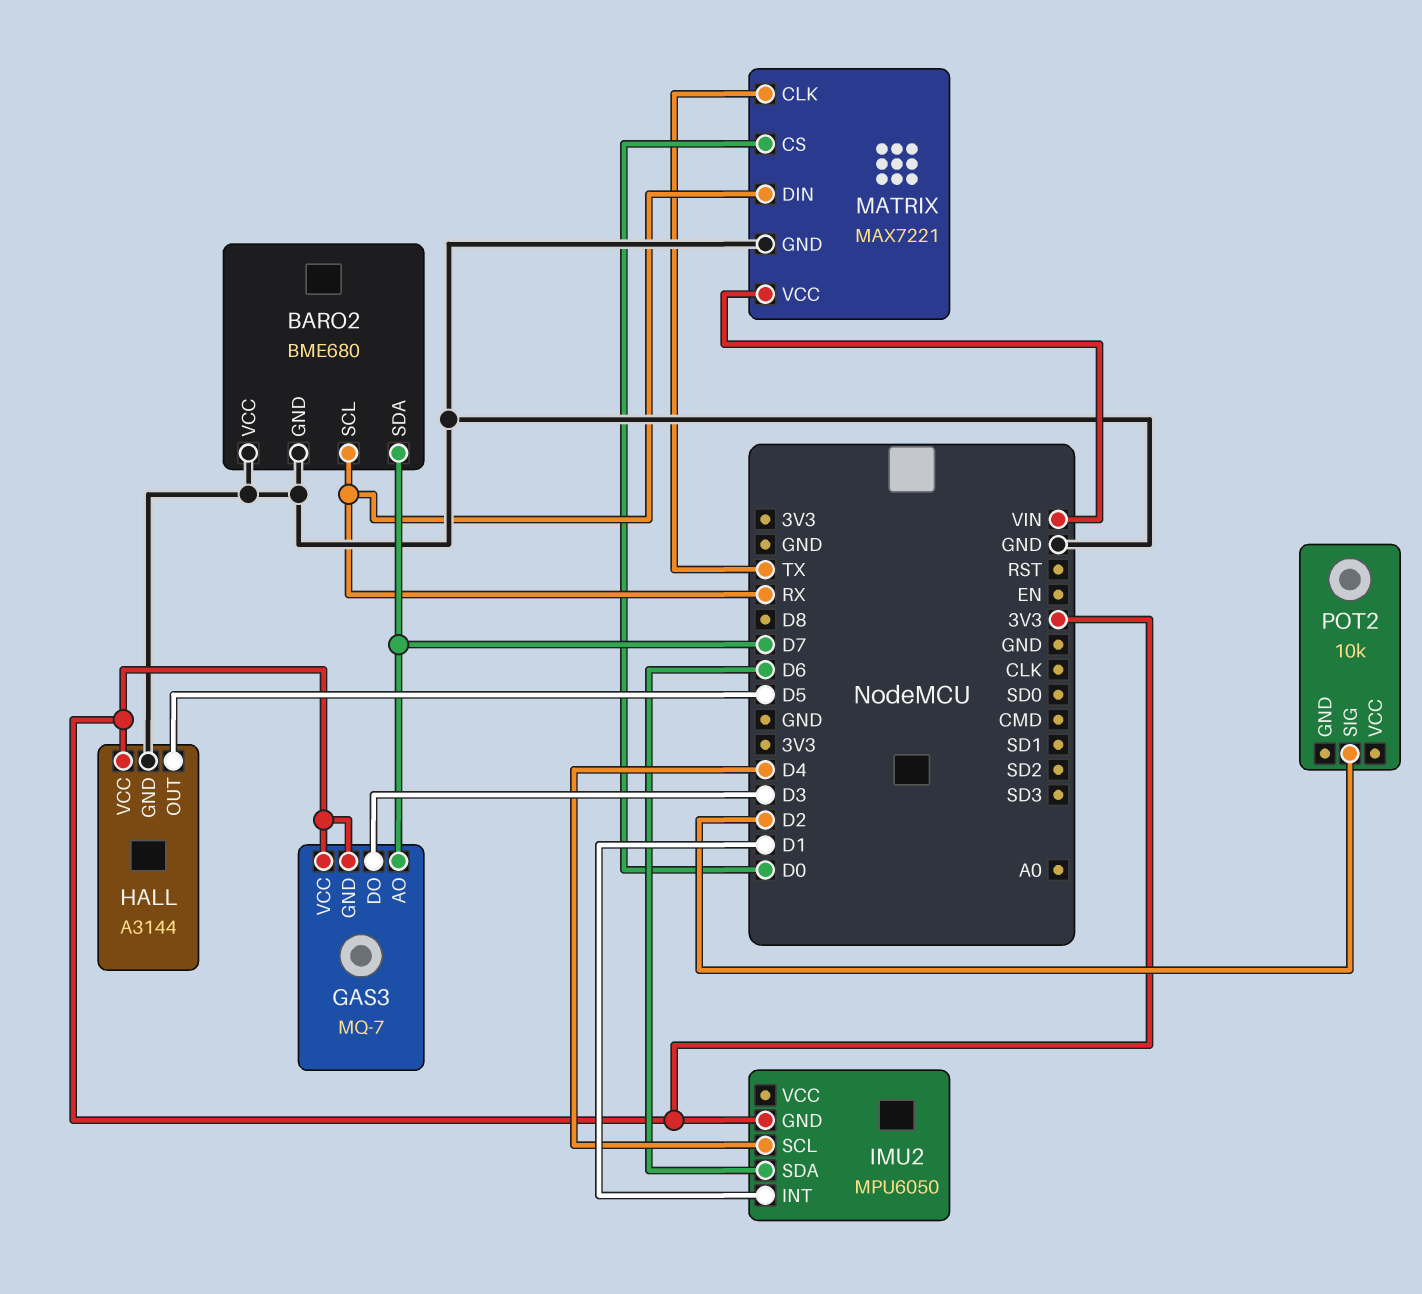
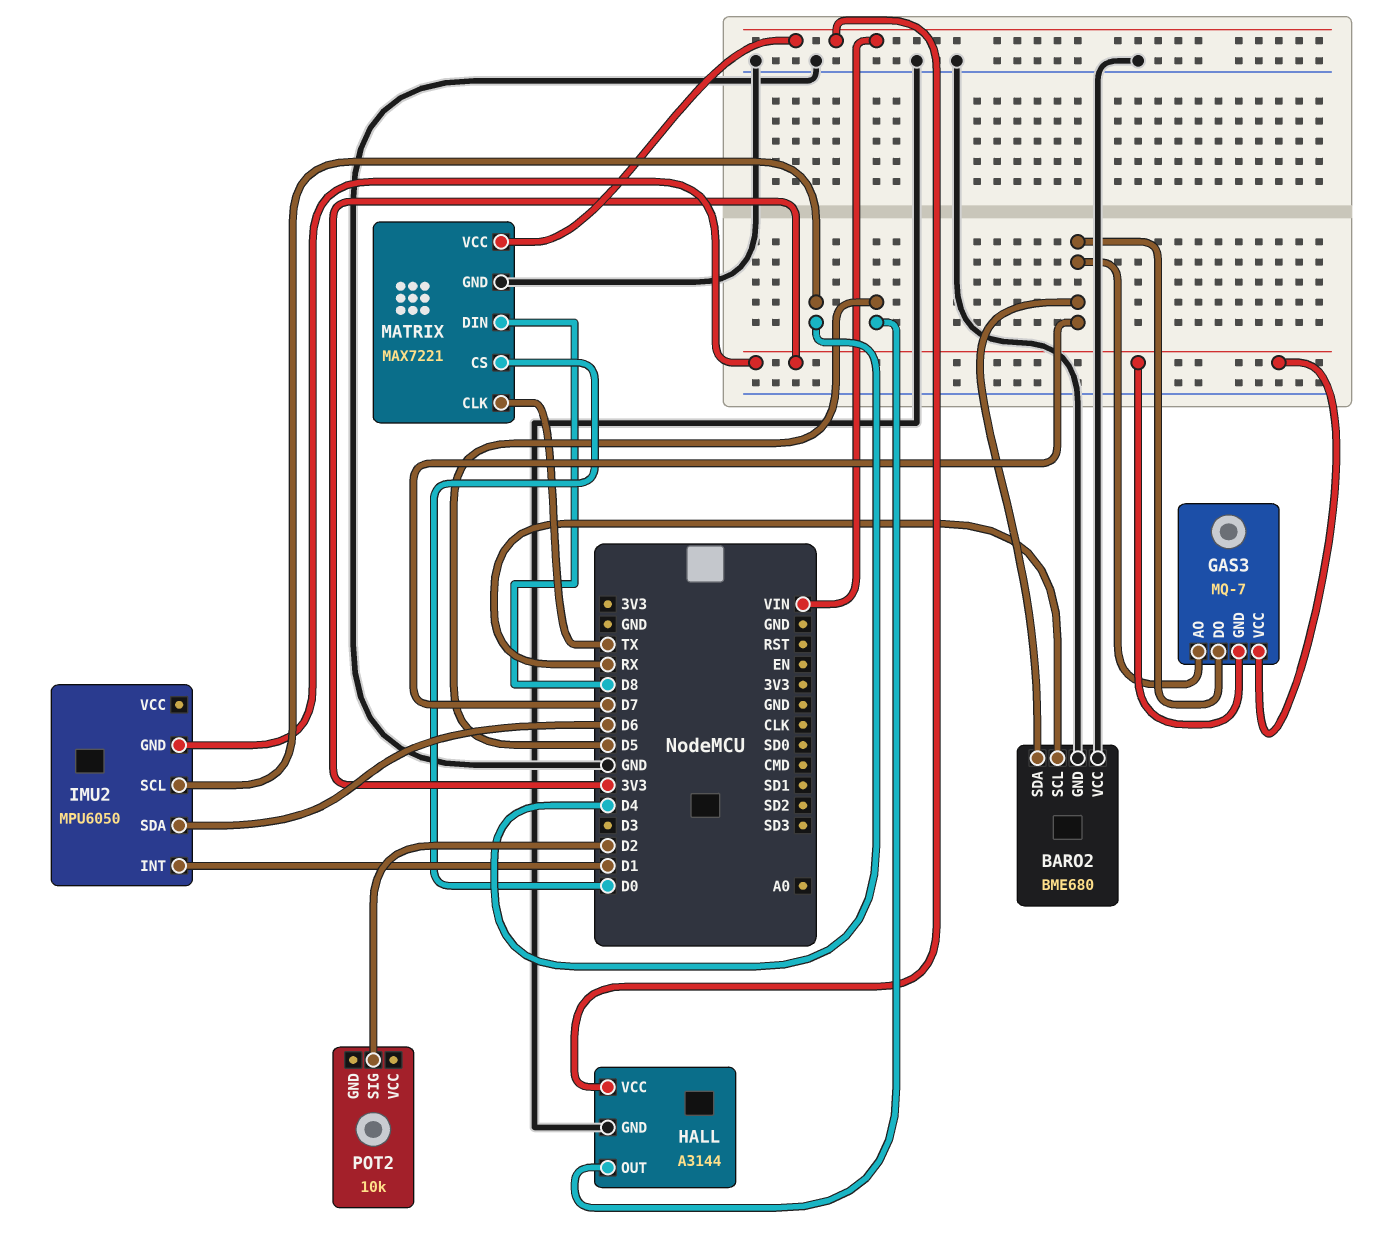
GAS3 pin DO: D3 -> D7
HALL pin VCC: 3V3 -> VIN
MATRIX pin DIN: RX -> D8

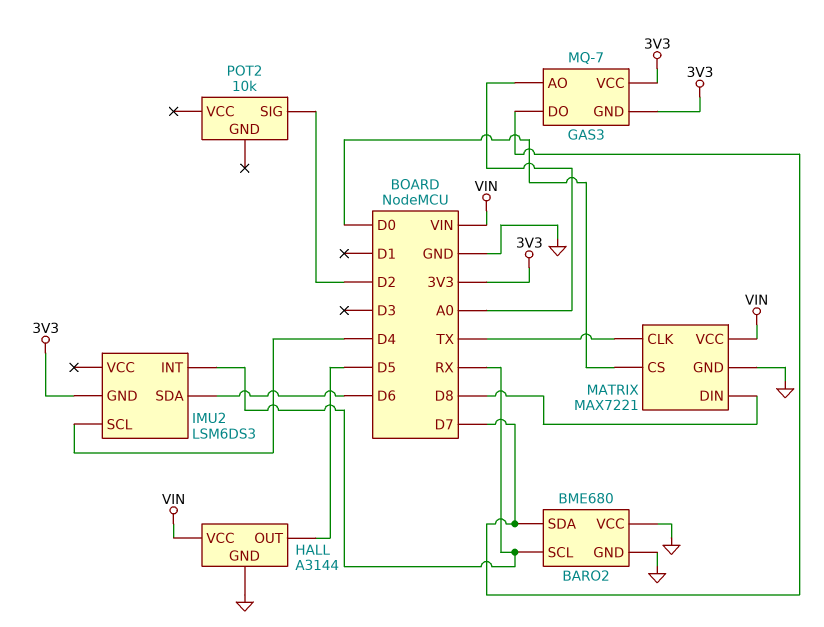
GAS3 pin AO: D7 -> A0
IMU2: MPU6050 -> LSM6DS3
IMU2 pin INT: D1 -> RX

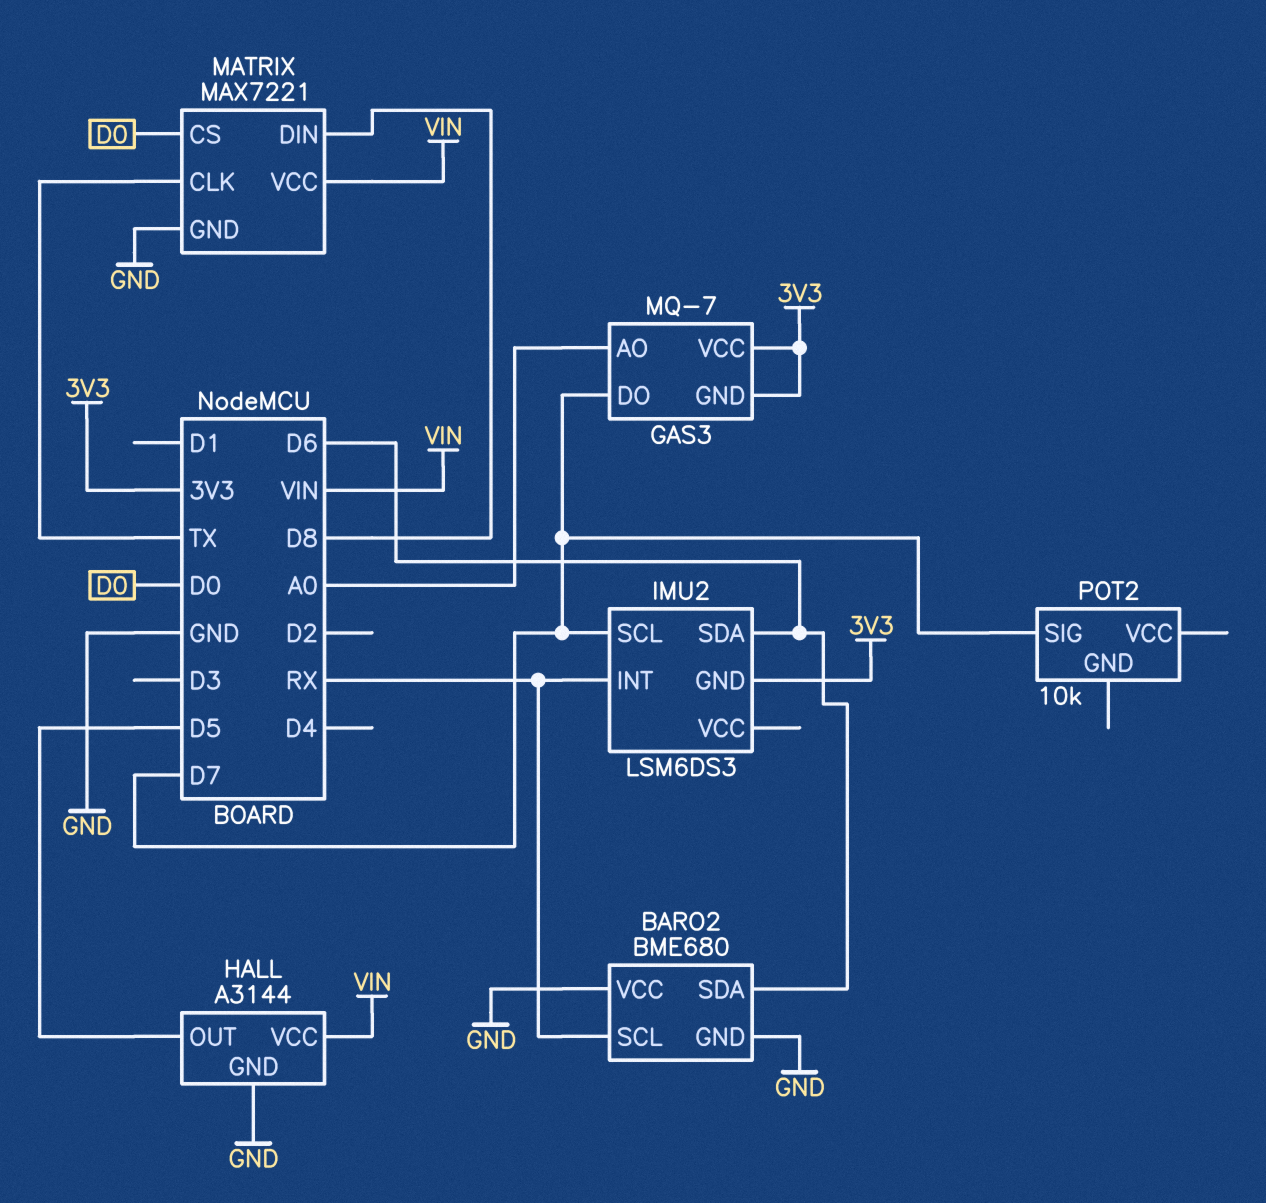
BARO2 pin SDA: D7 -> D6
IMU2 pin SCL: D4 -> D7
POT2 pin SIG: D2 -> D7

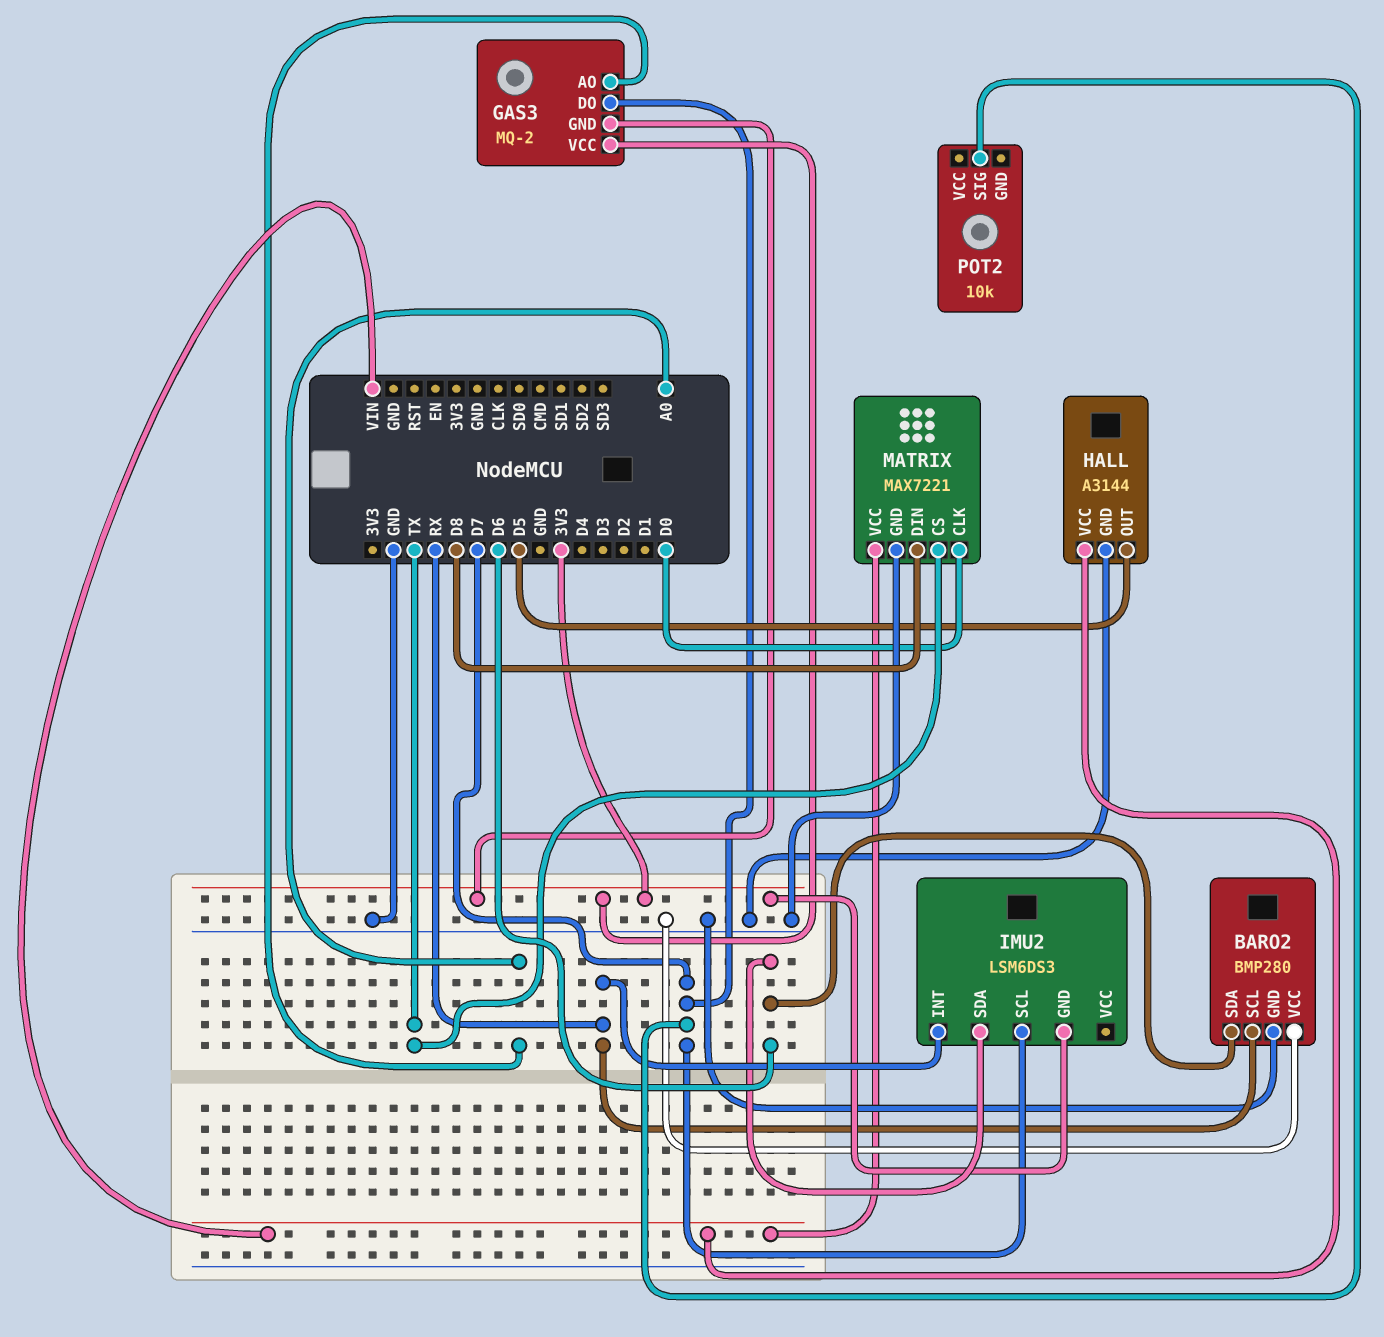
BARO2: BME680 -> BMP280
GAS3: MQ-7 -> MQ-2
MATRIX pin CLK: TX -> D0
MATRIX pin CS: D0 -> TX

